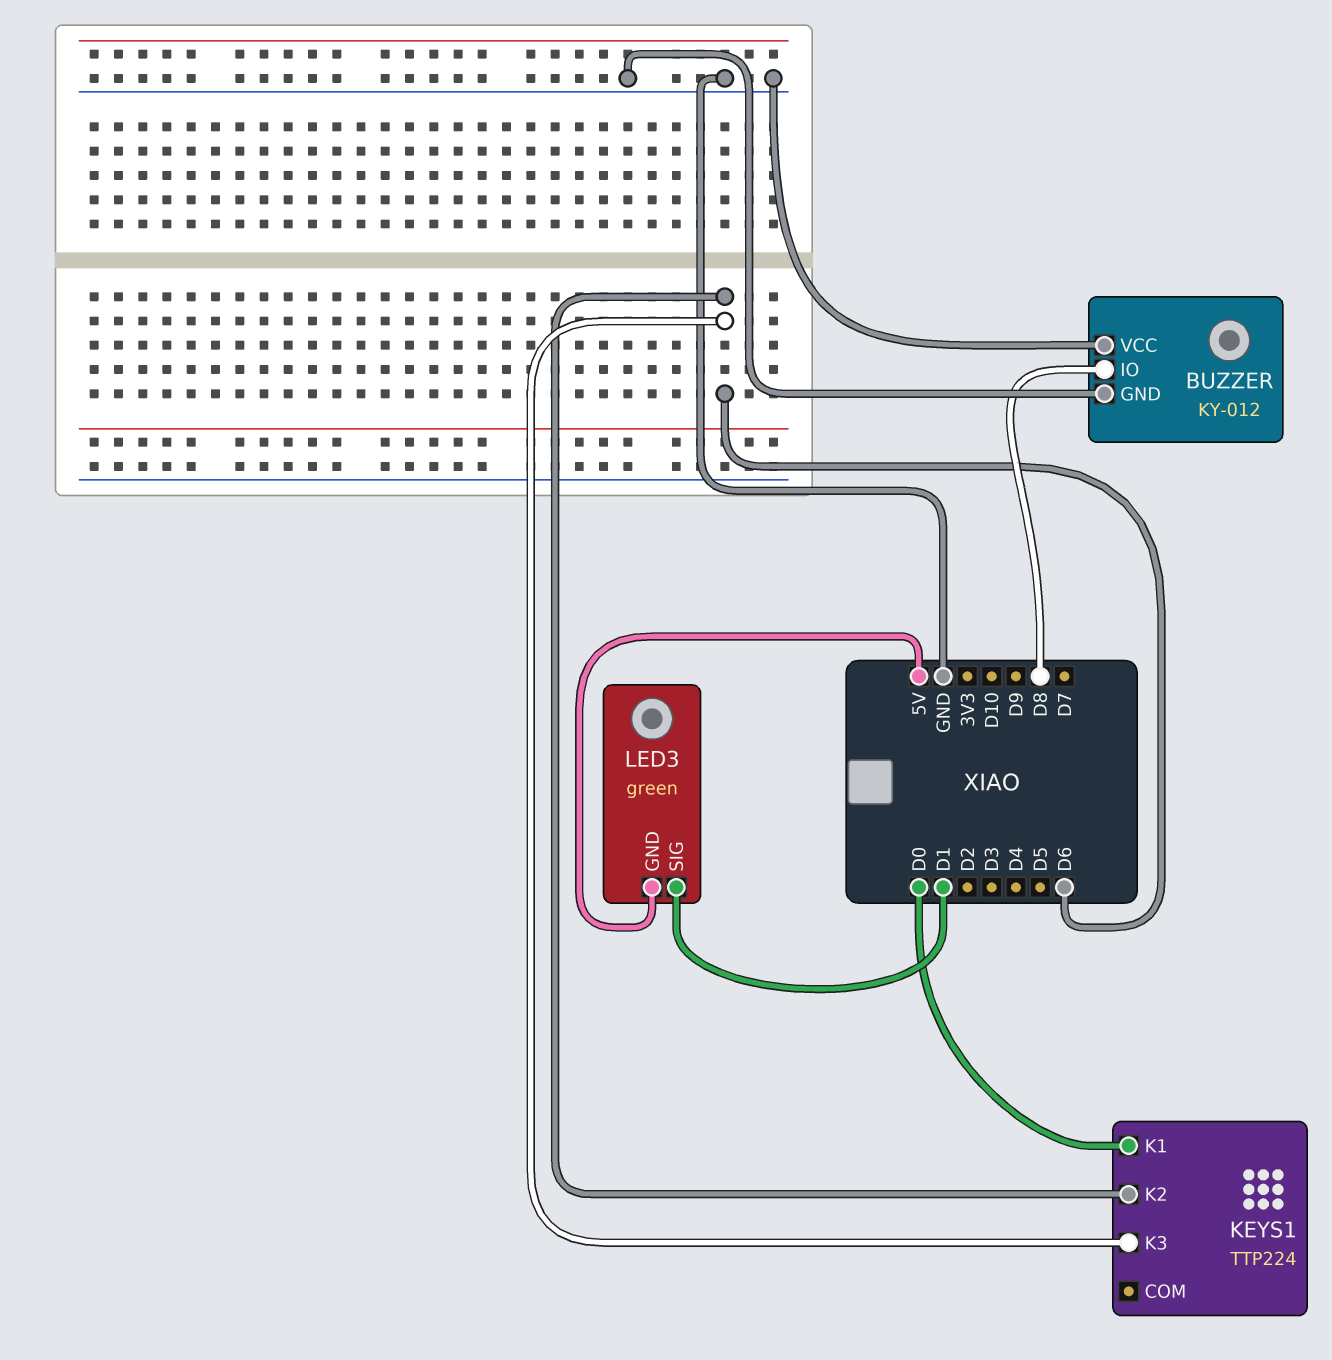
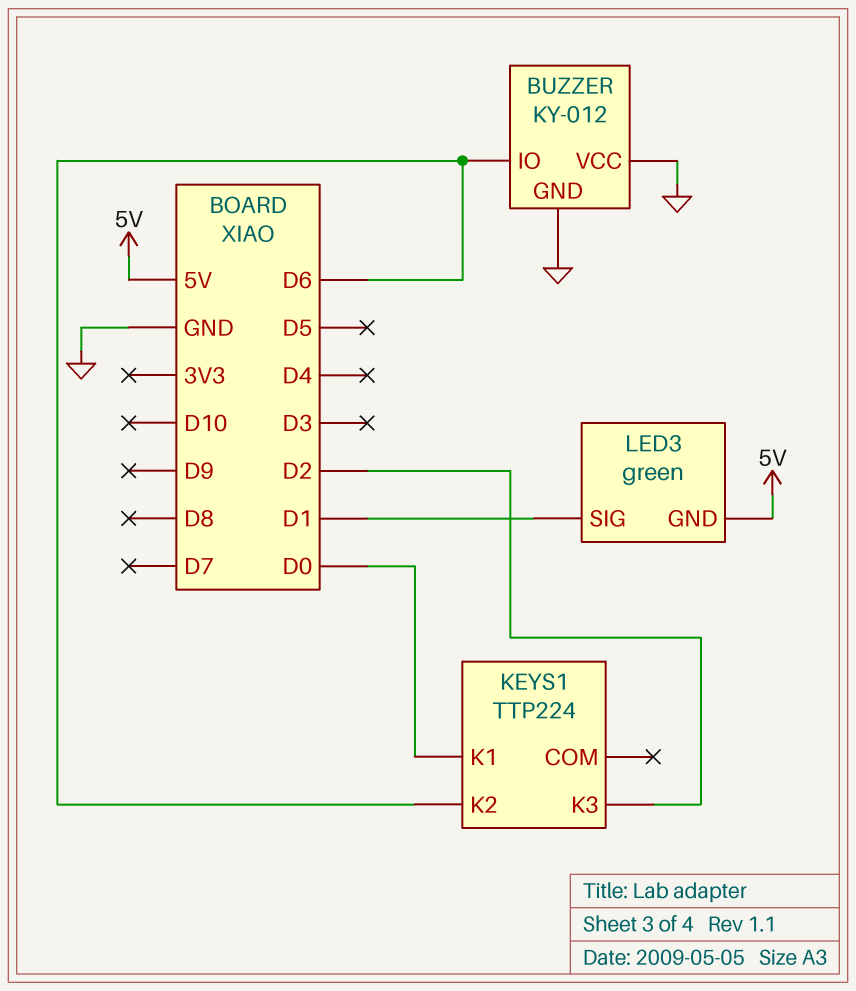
BUZZER pin IO: D8 -> D6
KEYS1 pin K3: D6 -> D2

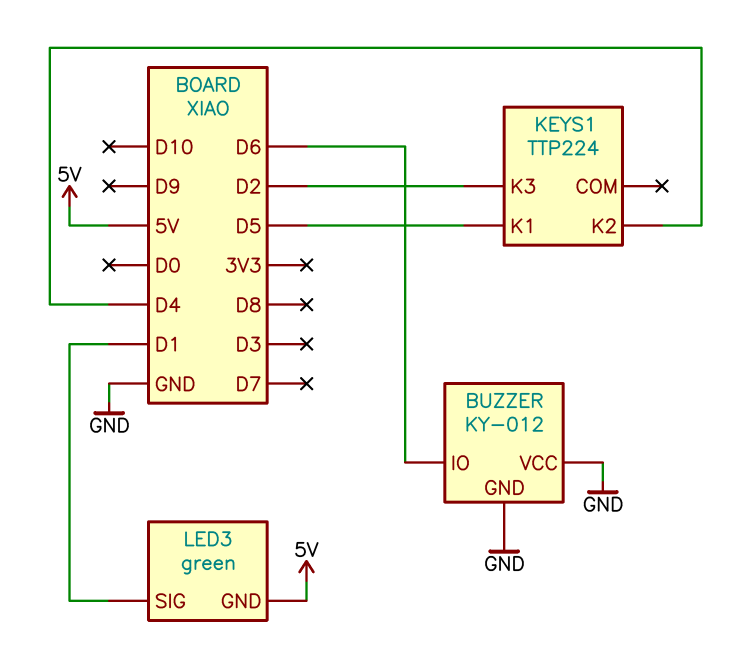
KEYS1 pin K1: D0 -> D5
KEYS1 pin K2: D6 -> D4

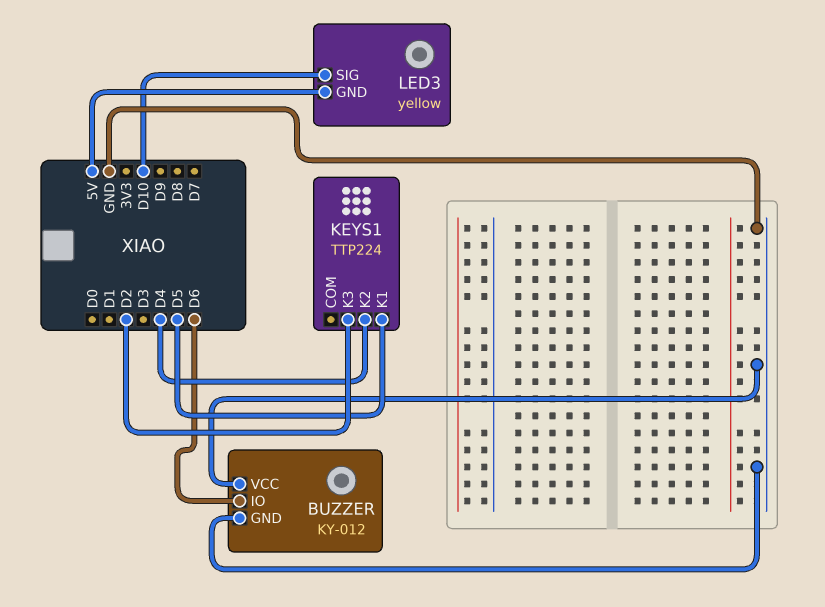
LED3: green -> yellow
LED3 pin SIG: D1 -> D10

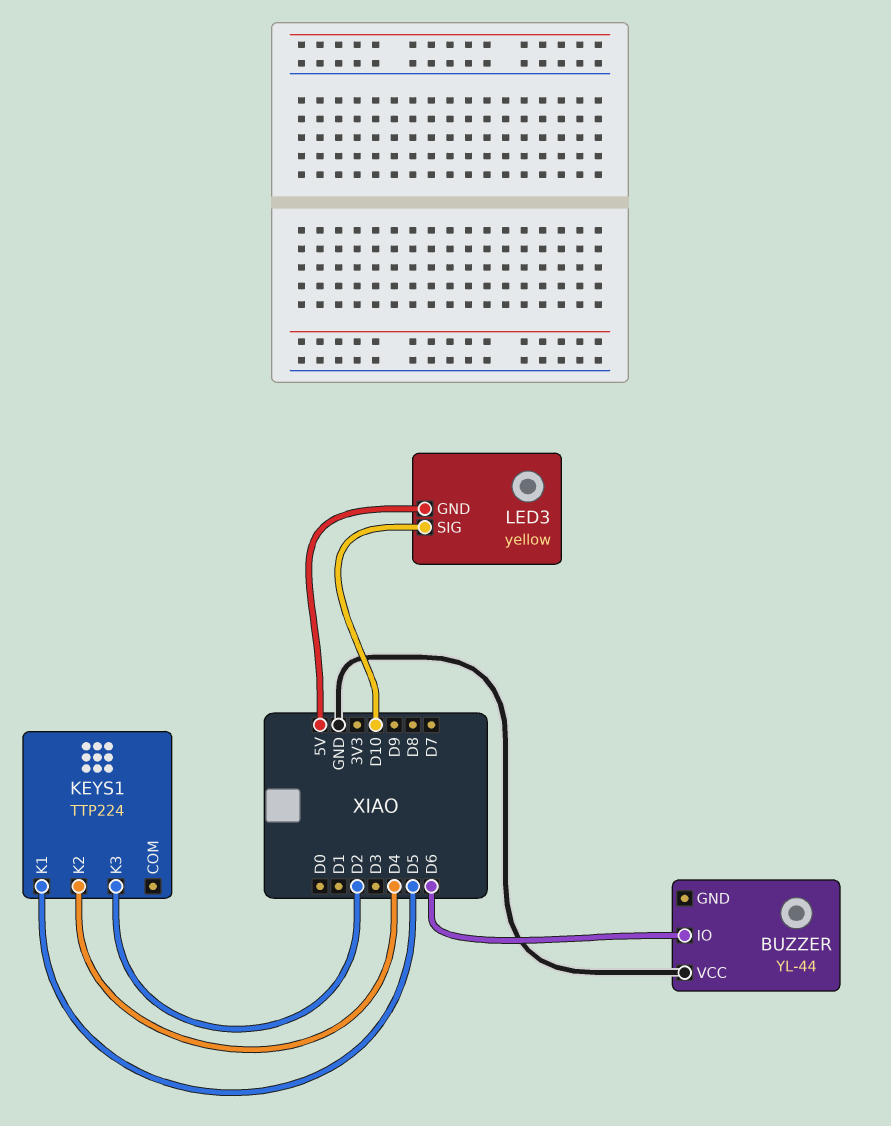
BUZZER: KY-012 -> YL-44
BUZZER pin GND: GND -> none

